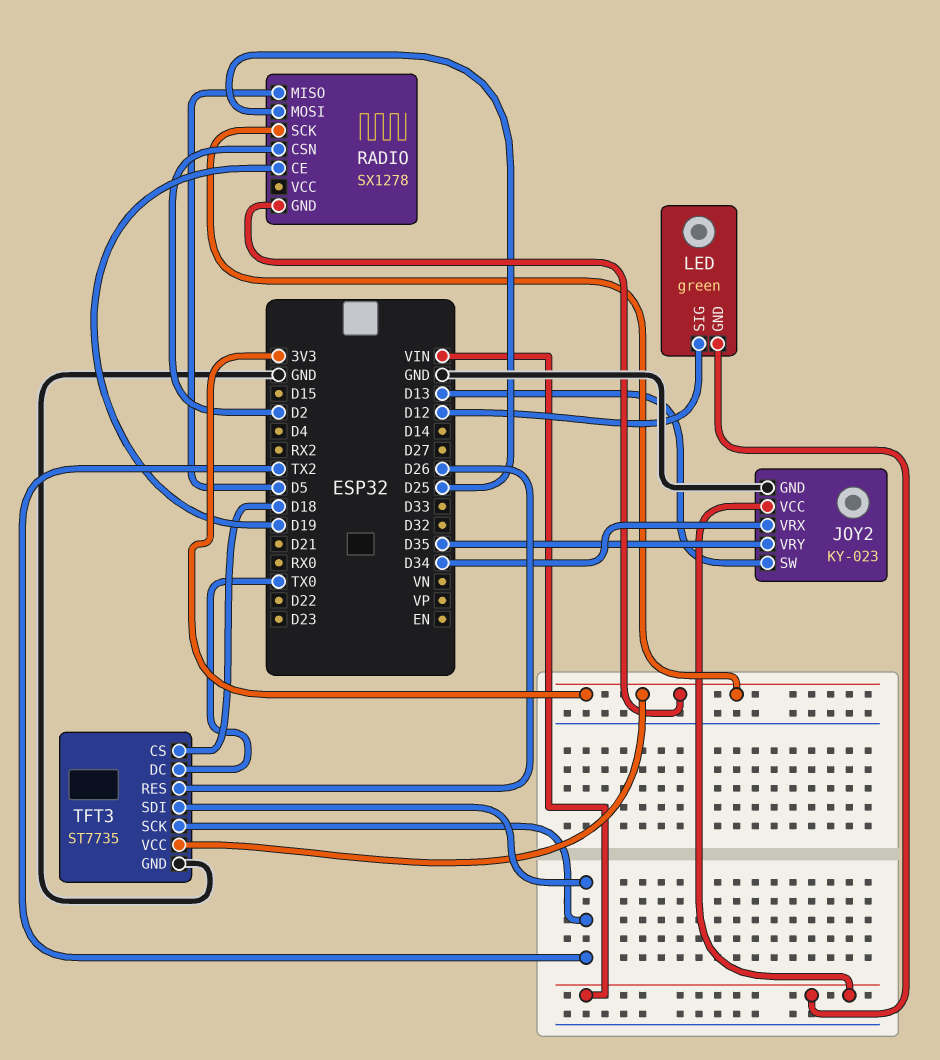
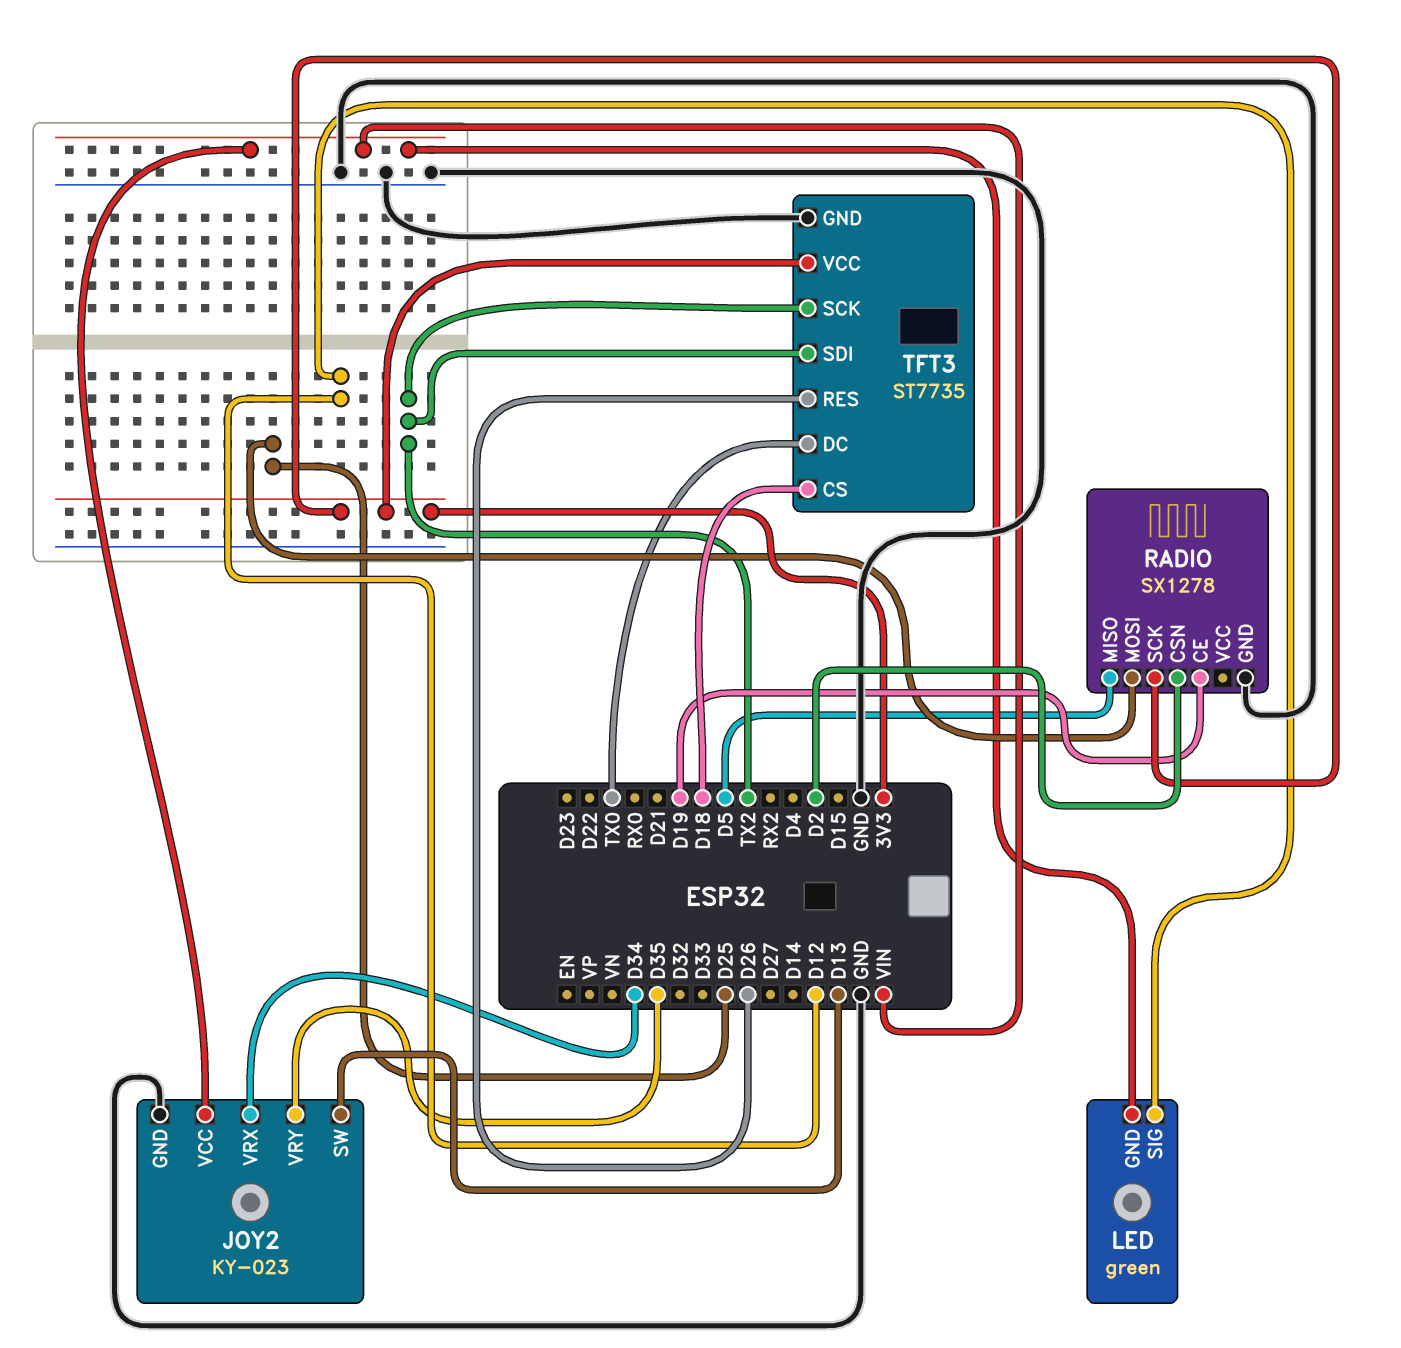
RADIO pin GND: 3V3 -> GND

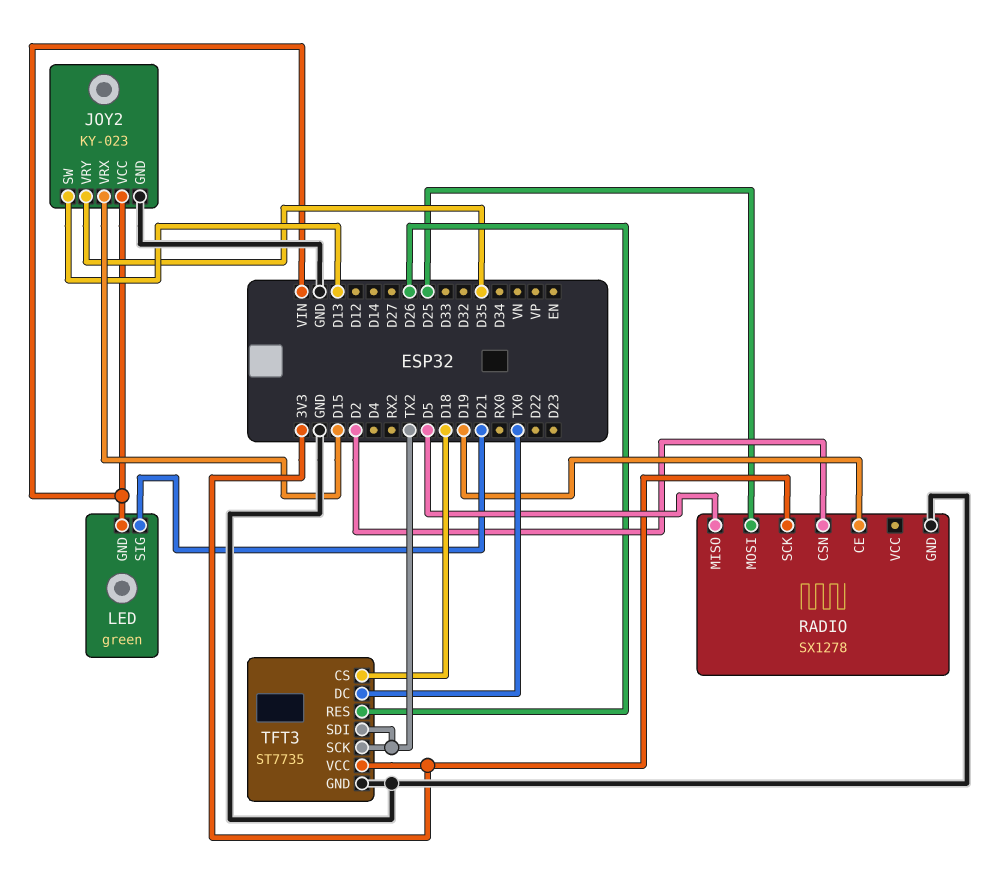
JOY2 pin VRX: D34 -> D15
LED pin SIG: D12 -> D21

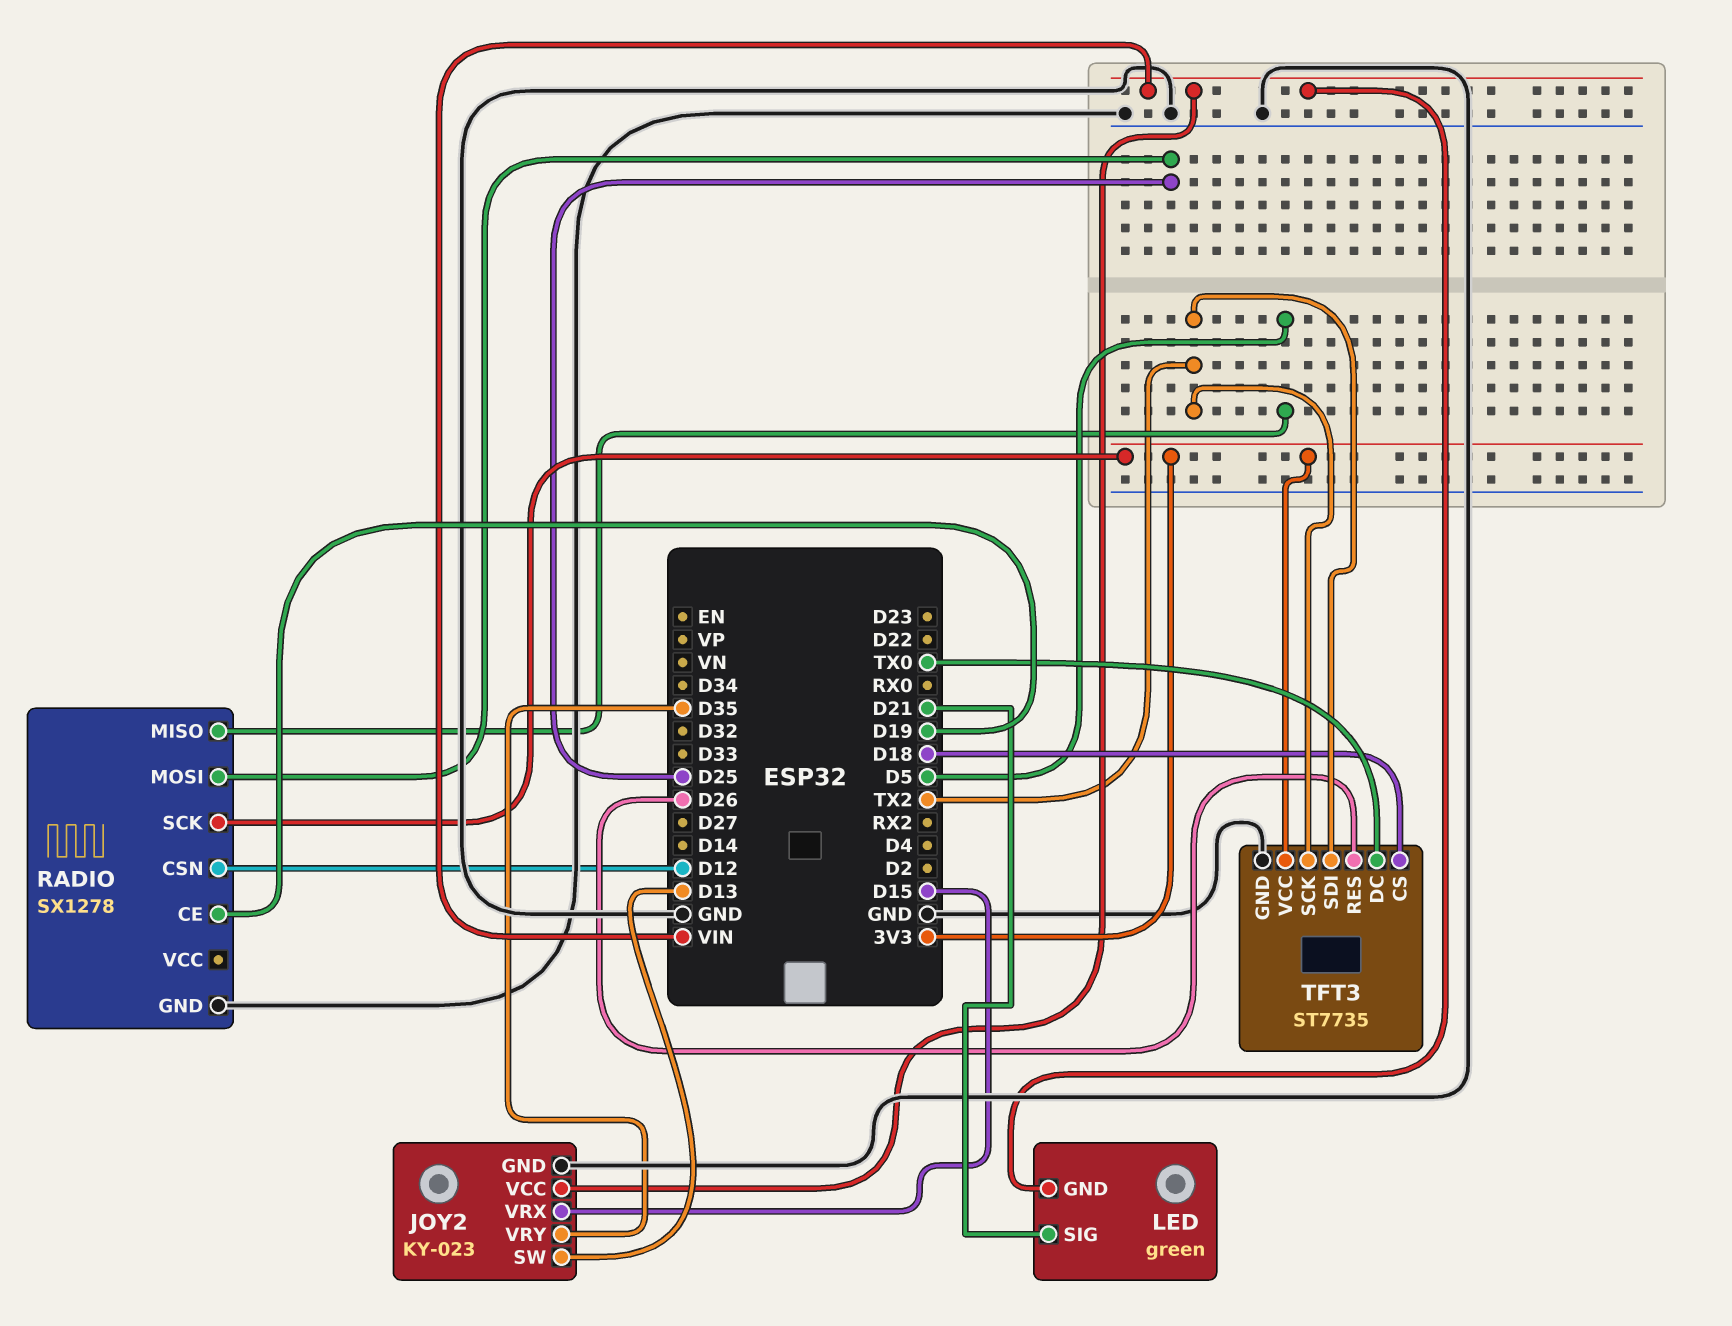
RADIO pin CSN: D2 -> D12

